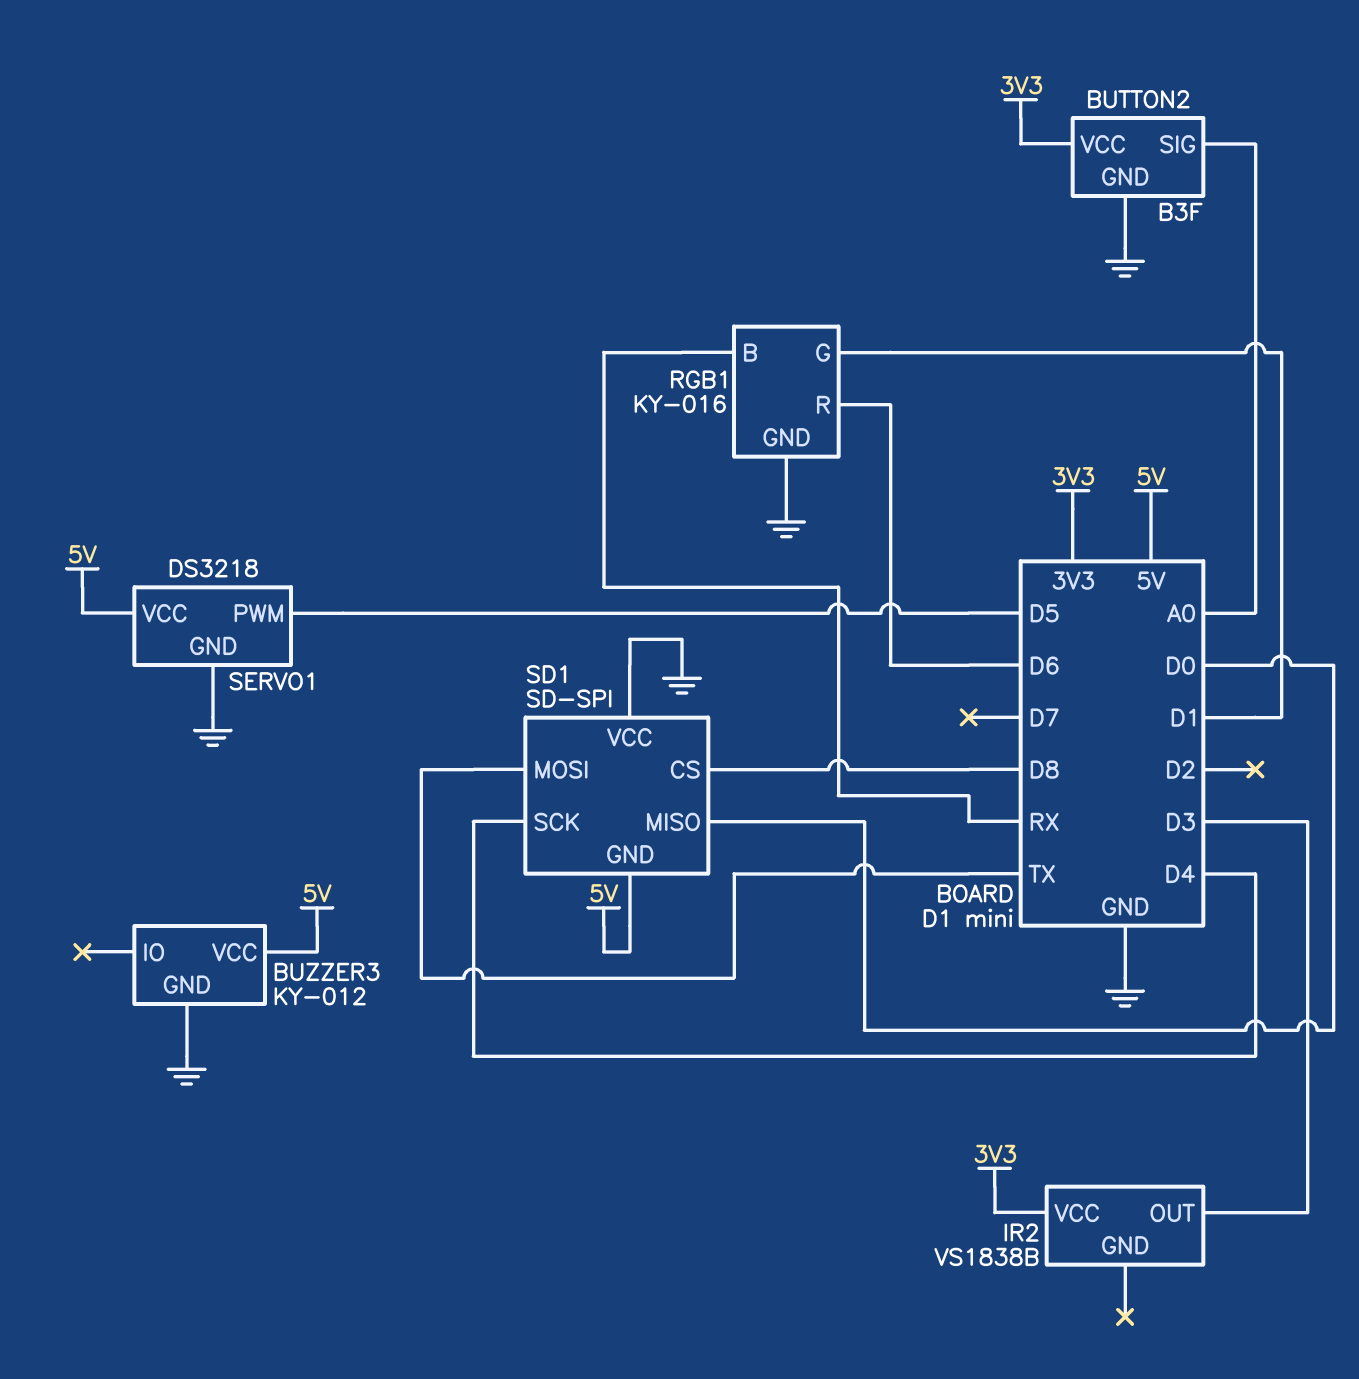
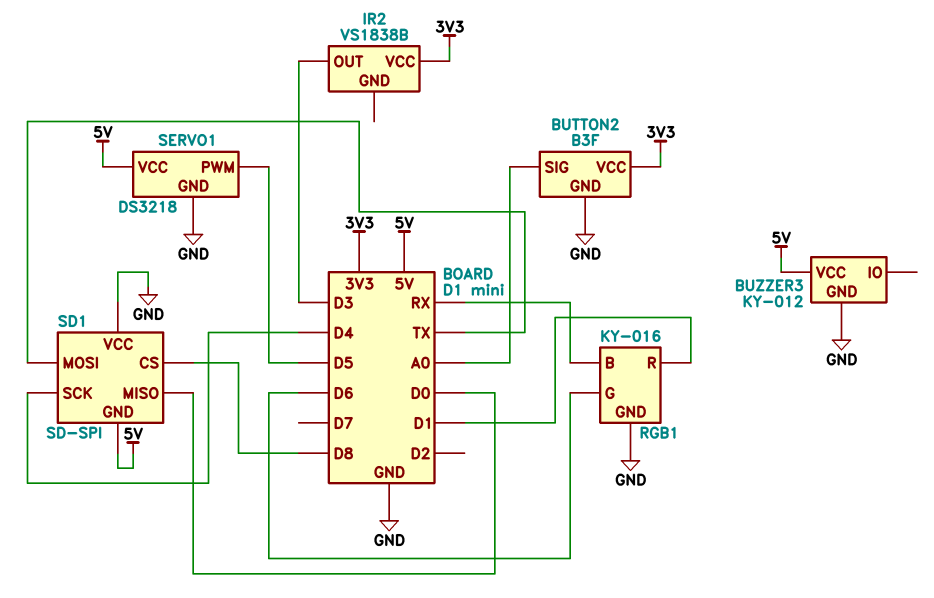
RGB1 pin G: D1 -> D6
RGB1 pin R: D6 -> D1

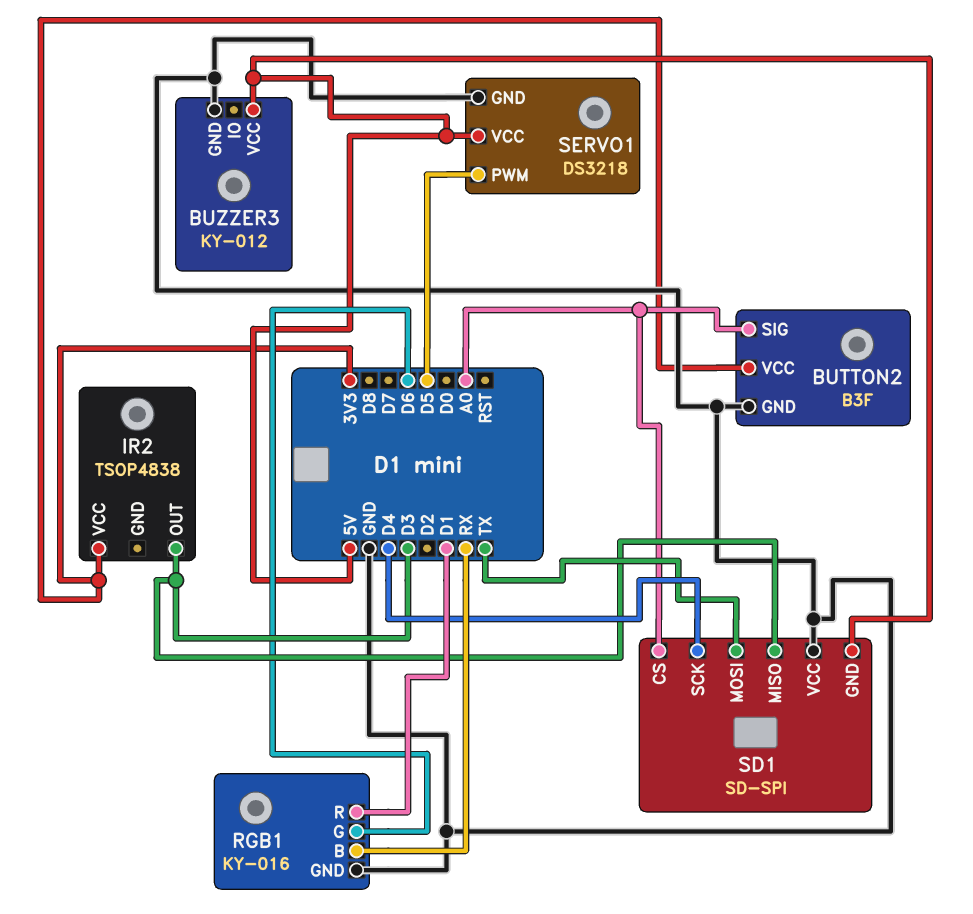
IR2: VS1838B -> TSOP4838
SD1 pin CS: D8 -> A0
SD1 pin MISO: D0 -> D3

